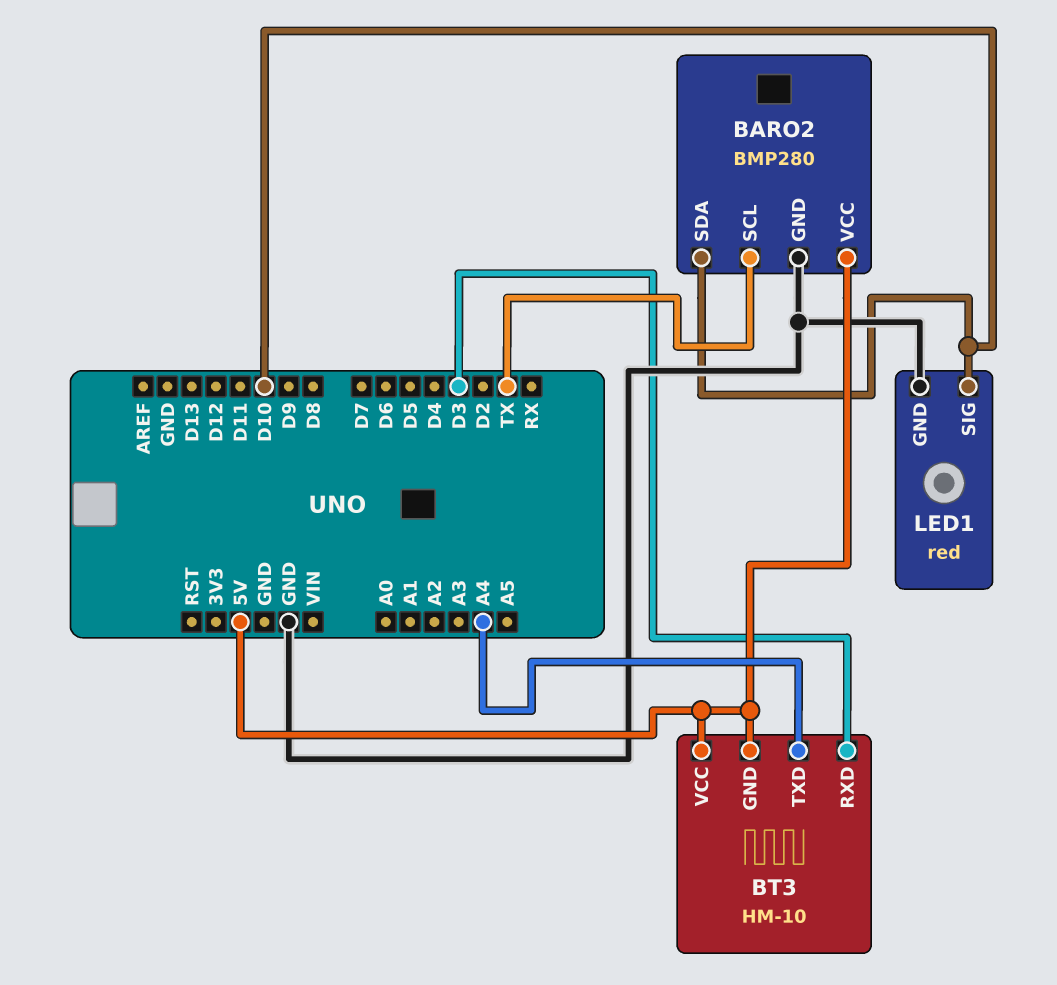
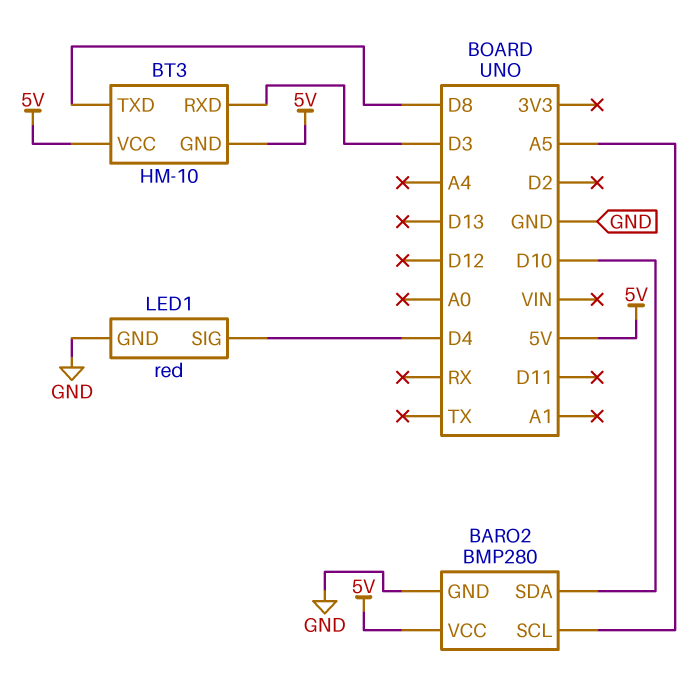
BARO2 pin SCL: TX -> A5
BT3 pin TXD: A4 -> D8
LED1 pin SIG: D10 -> D4

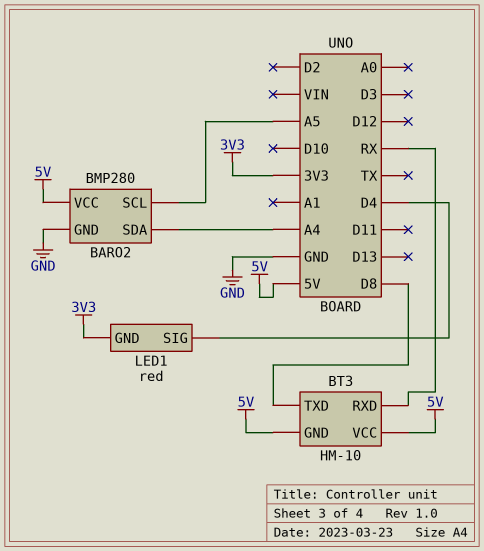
BARO2 pin SDA: D10 -> A4
BT3 pin RXD: D3 -> RX
LED1 pin GND: GND -> 3V3

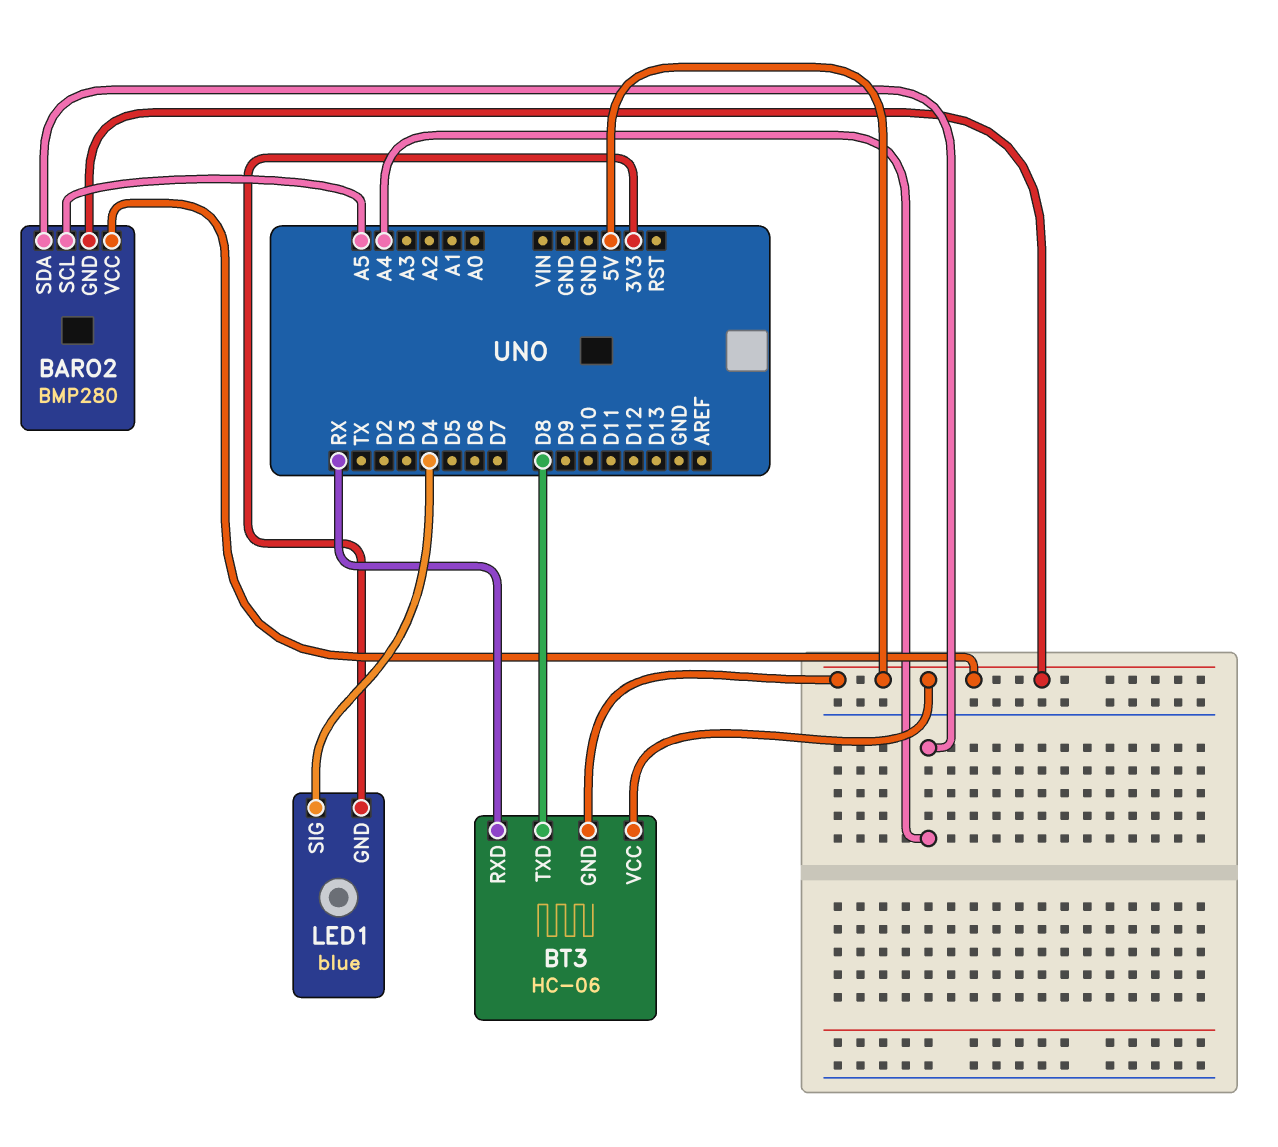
BARO2 pin GND: GND -> 5V
BT3: HM-10 -> HC-06
LED1: red -> blue

